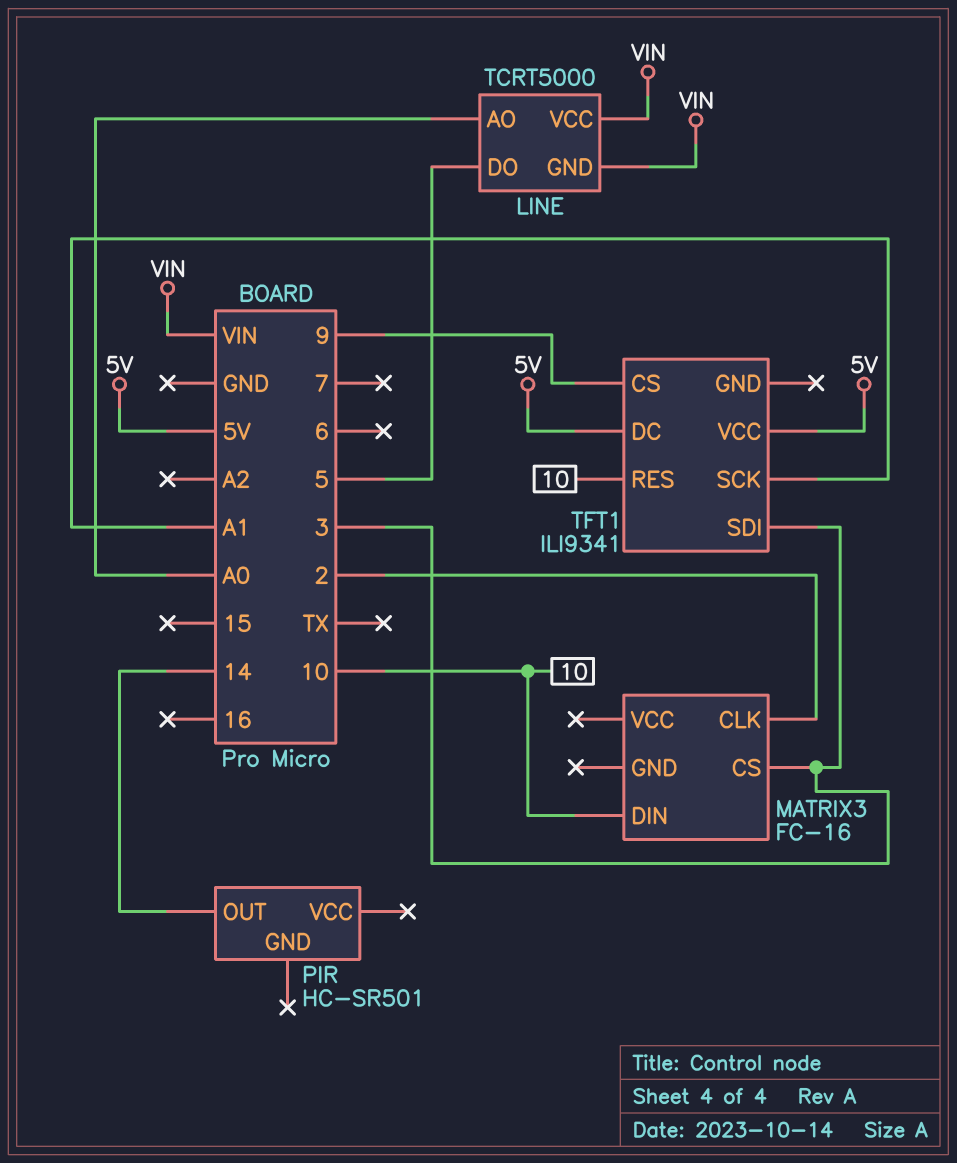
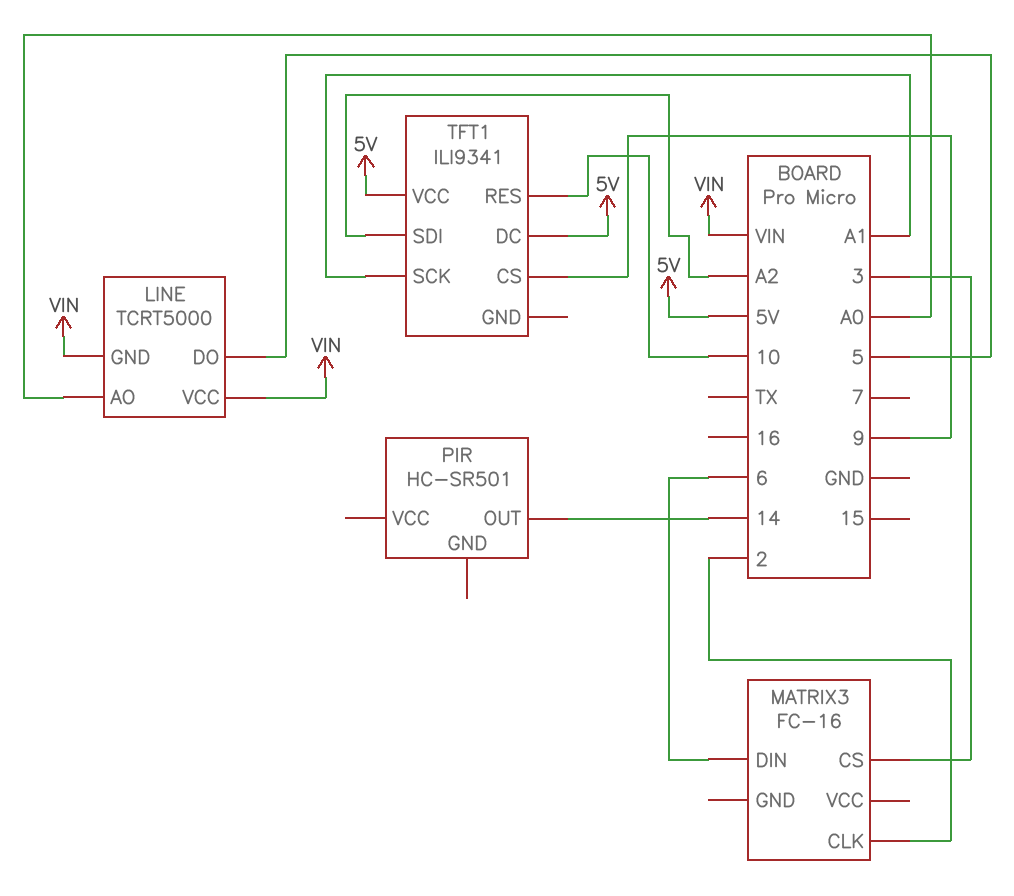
MATRIX3 pin DIN: 10 -> 6
TFT1 pin SDI: 3 -> A2

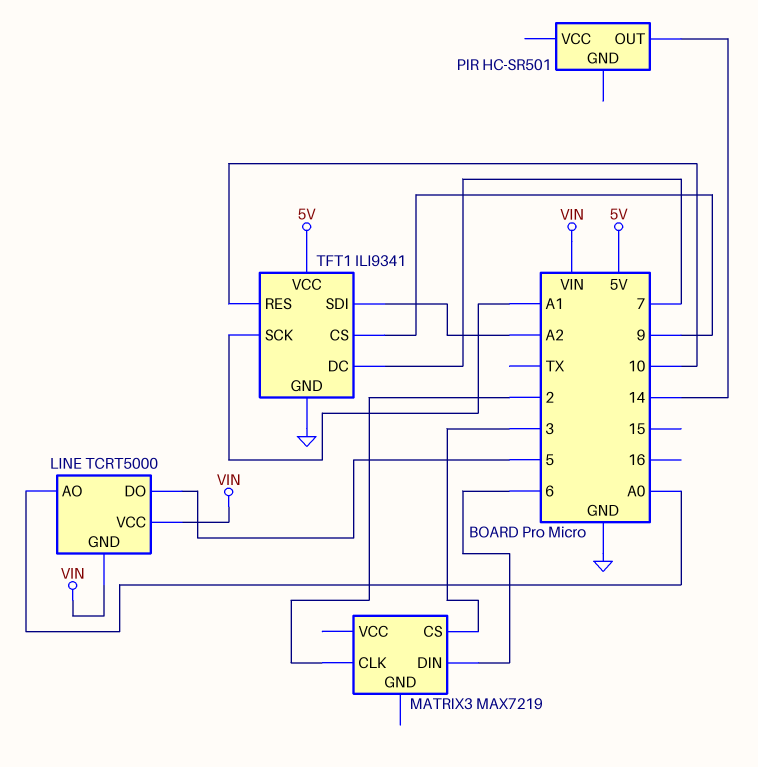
MATRIX3: FC-16 -> MAX7219
TFT1 pin DC: 5V -> 7
TFT1 pin GND: none -> GND

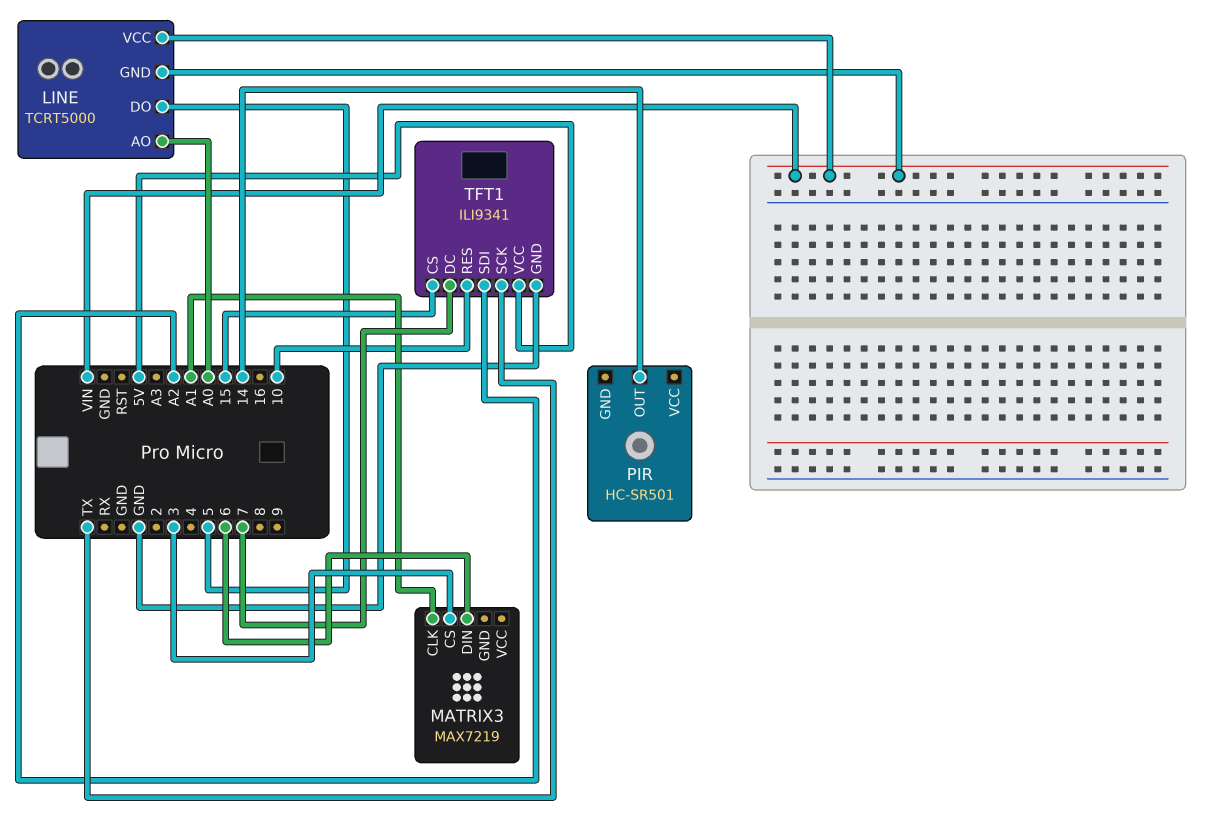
MATRIX3 pin CLK: 2 -> A1
TFT1 pin CS: 9 -> 15
TFT1 pin SCK: A1 -> TX

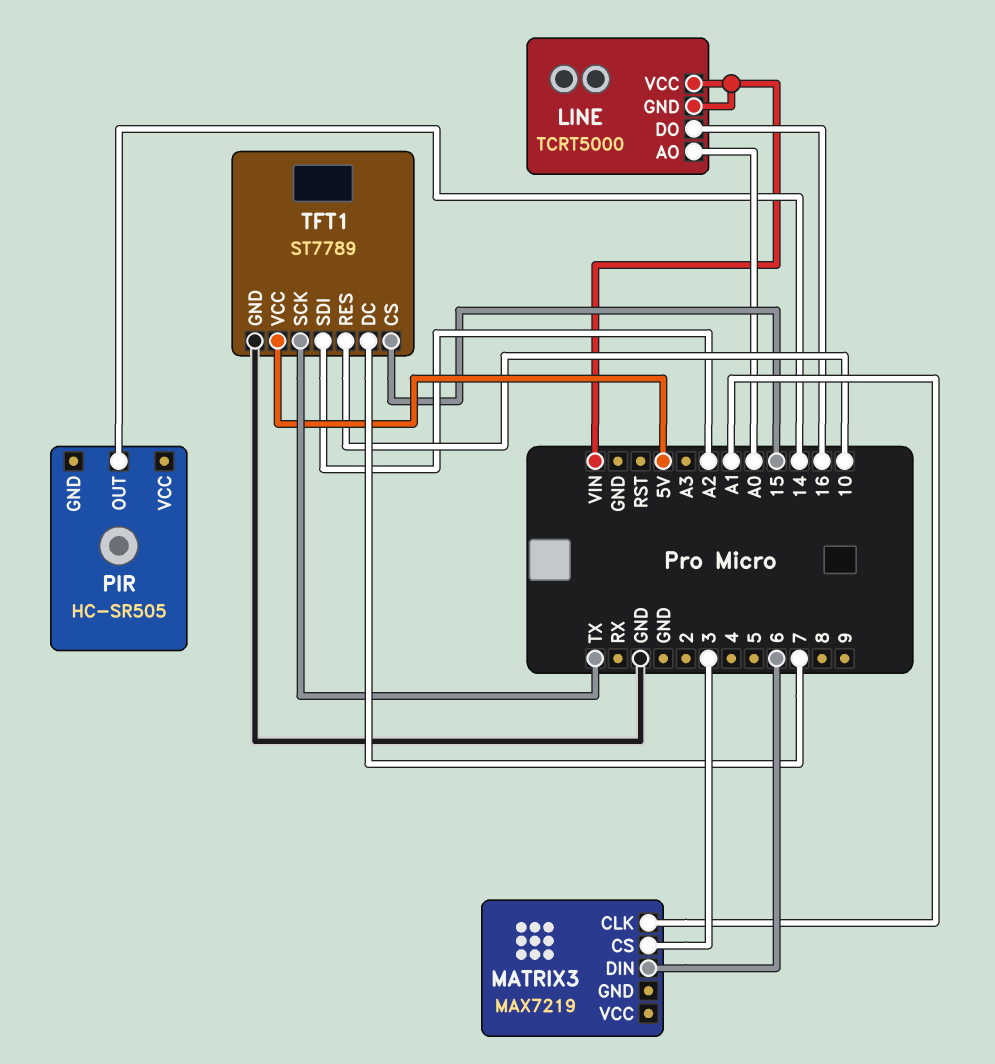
LINE pin DO: 5 -> 16
PIR: HC-SR501 -> HC-SR505
TFT1: ILI9341 -> ST7789

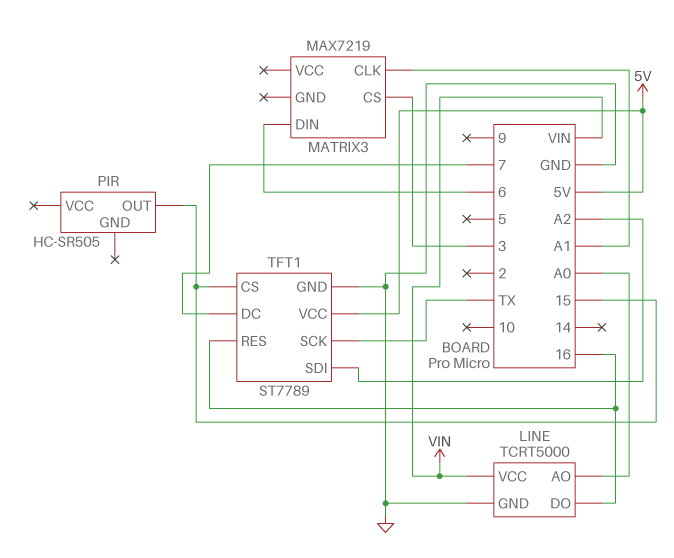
LINE pin GND: VIN -> GND
PIR pin OUT: 14 -> 15
TFT1 pin RES: 10 -> 16

